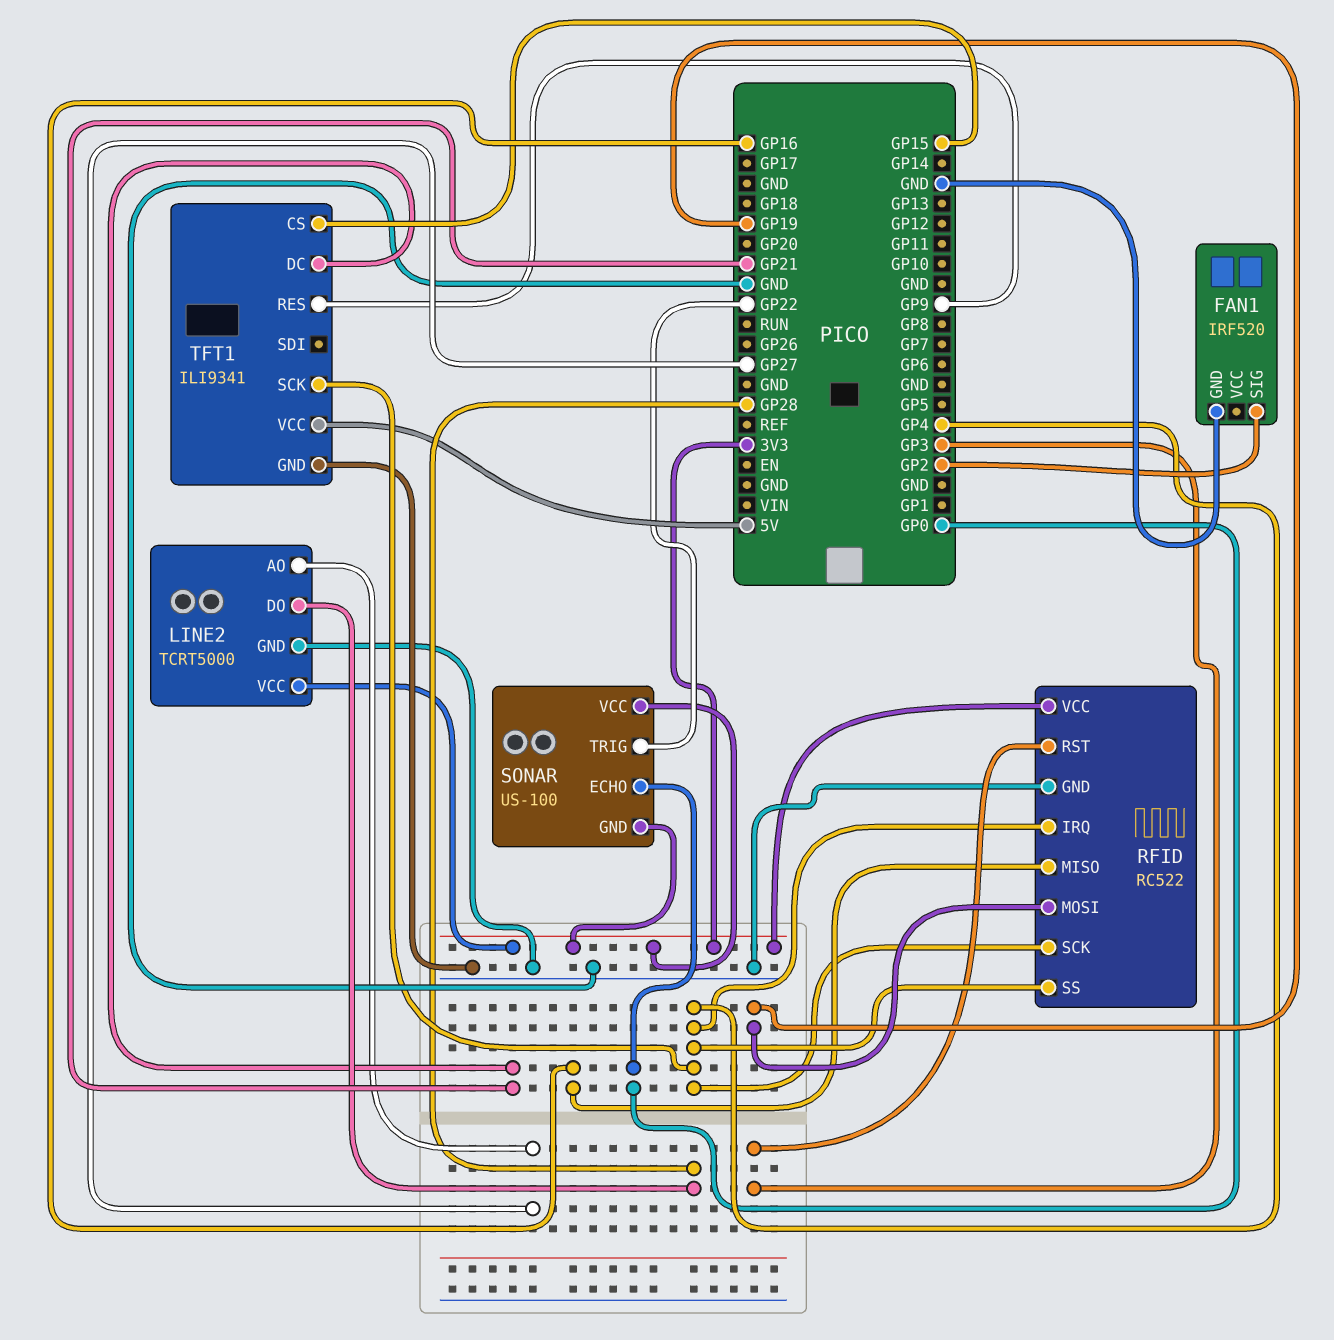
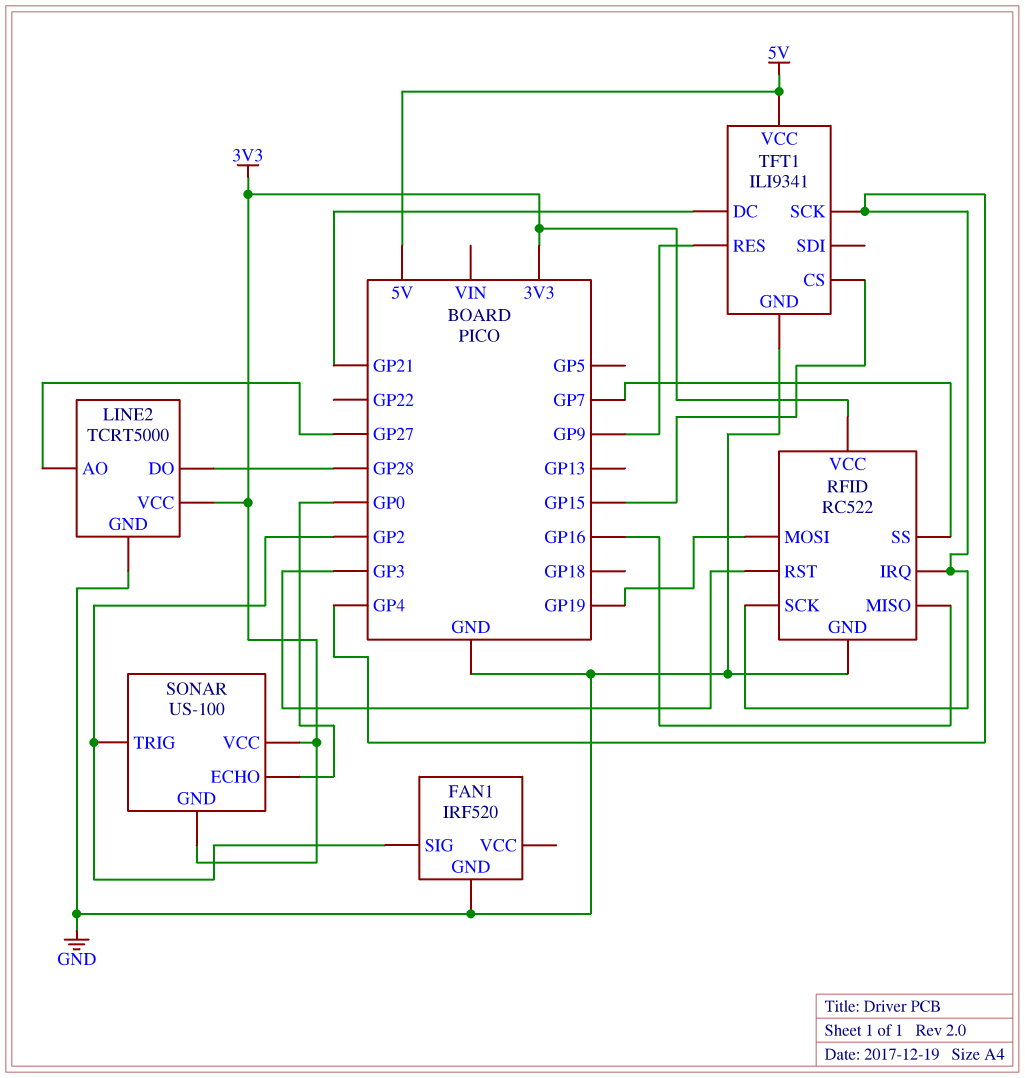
RFID pin SS: GP4 -> GP7
SONAR pin TRIG: GP22 -> GP2

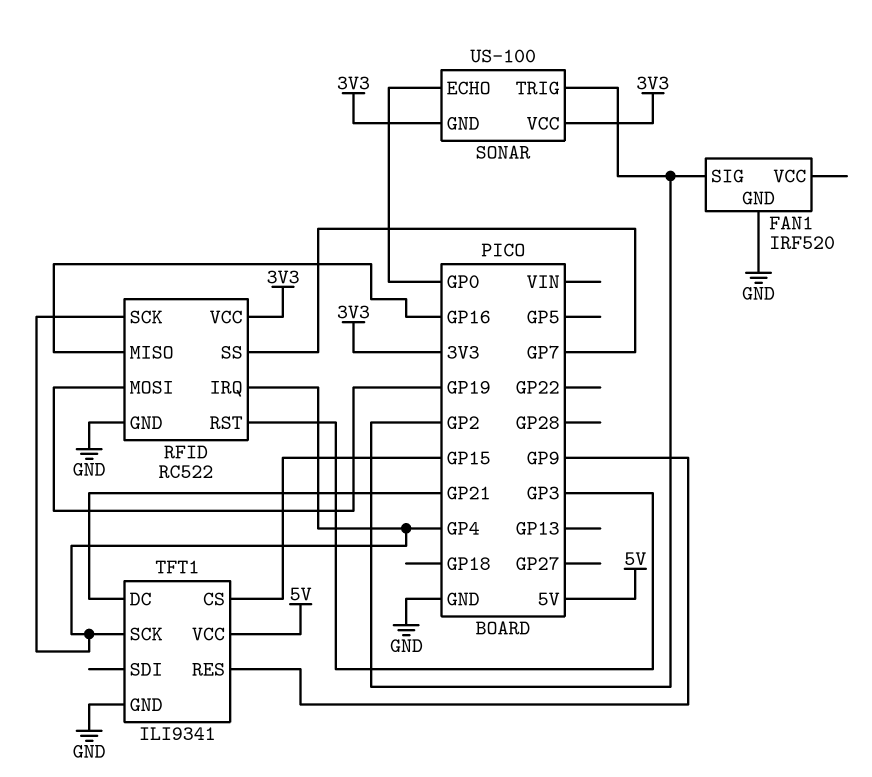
LINE2: TCRT5000 -> none
LINE2 pin AO: GP27 -> none
LINE2 pin DO: GP28 -> none
LINE2 pin GND: GND -> none
LINE2 pin VCC: 3V3 -> none

